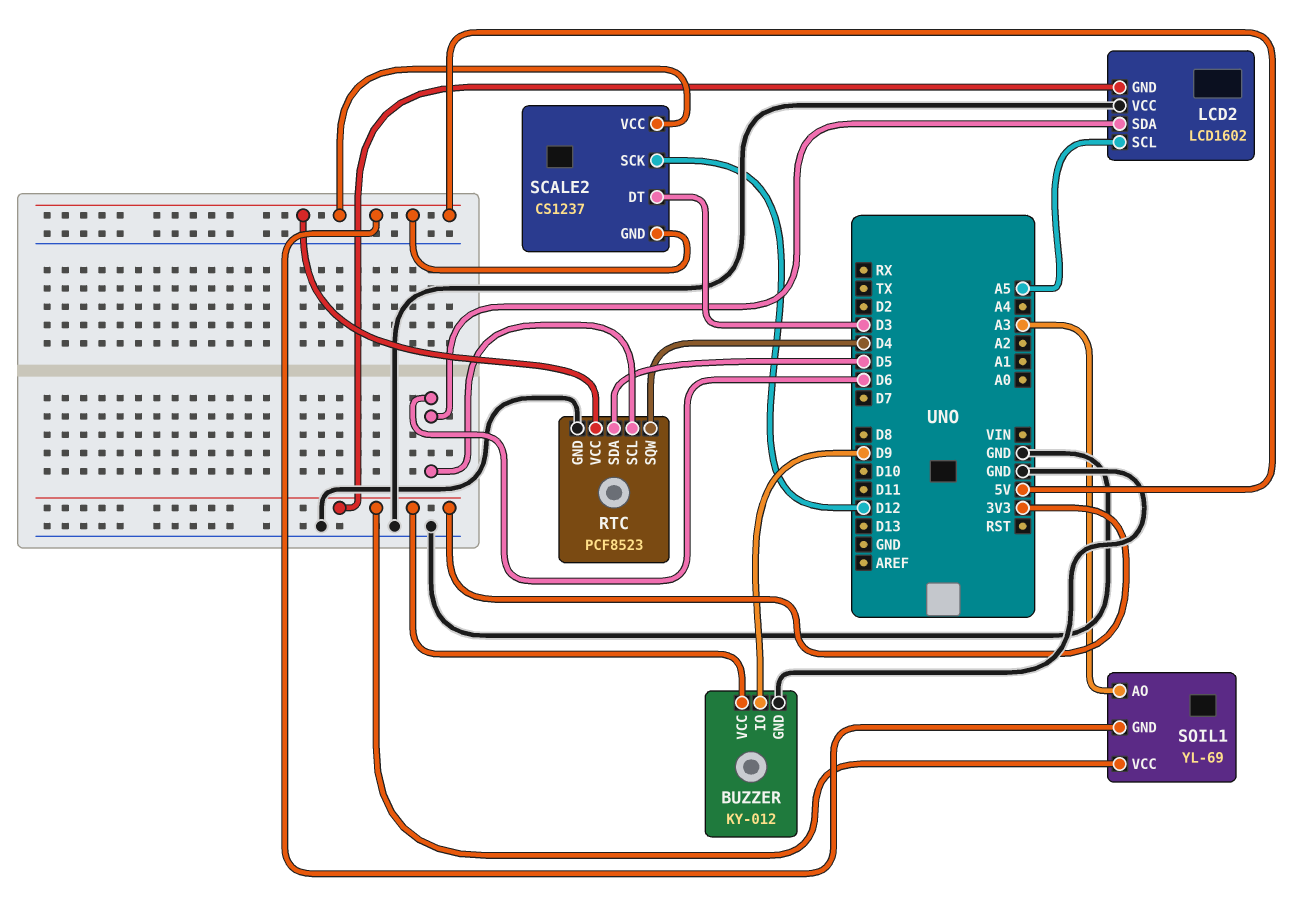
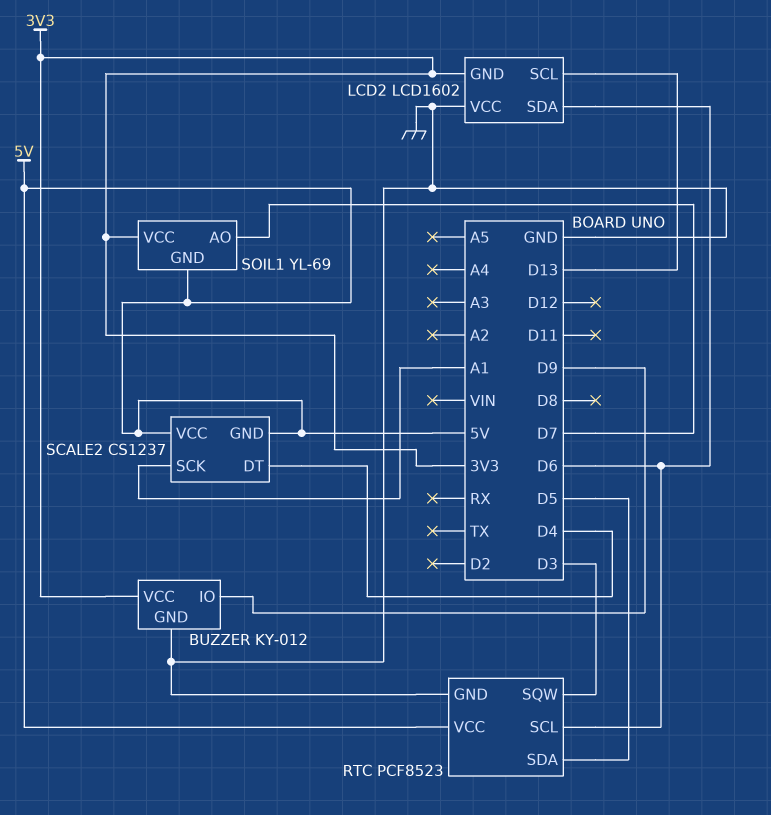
LCD2 pin SCL: A5 -> D13
RTC pin SQW: D4 -> D3
SCALE2 pin DT: D3 -> D4
SCALE2 pin SCK: D12 -> A1
SOIL1 pin AO: A3 -> D7

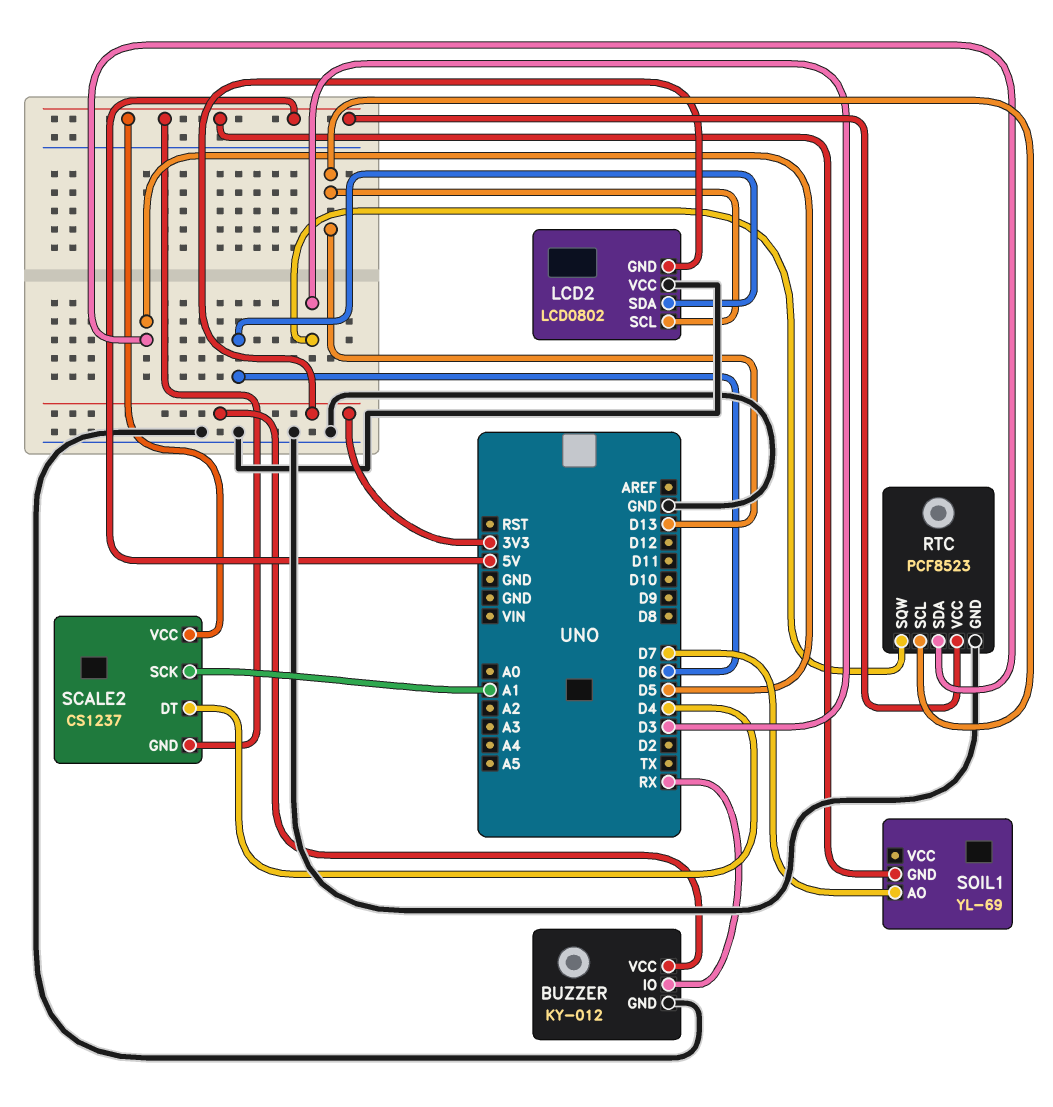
BUZZER pin IO: D9 -> RX
LCD2: LCD1602 -> LCD0802
RTC pin SCL: D6 -> D13
SOIL1 pin VCC: 3V3 -> none

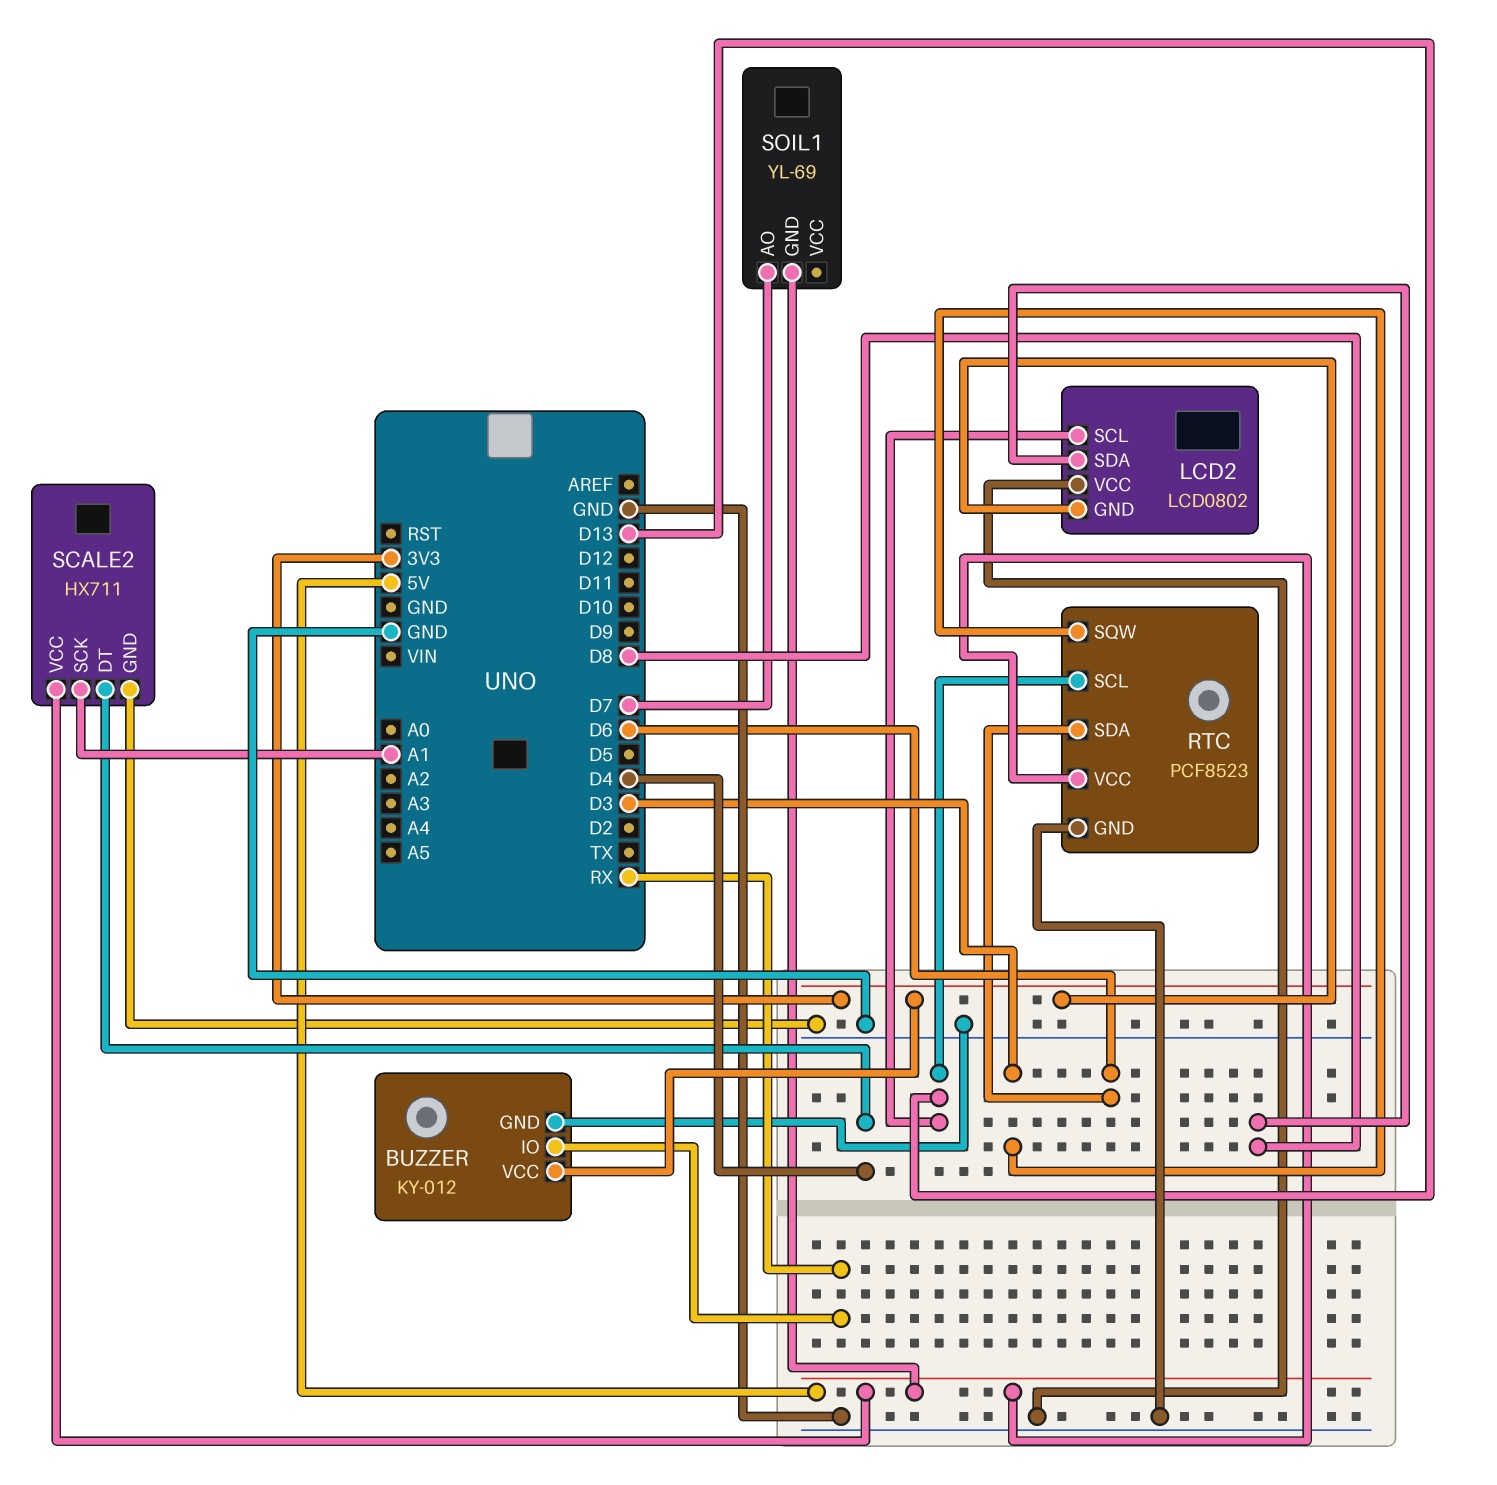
LCD2 pin SDA: D6 -> D8
RTC pin SDA: D5 -> D6
SCALE2: CS1237 -> HX711
SCALE2 pin GND: 5V -> GND

